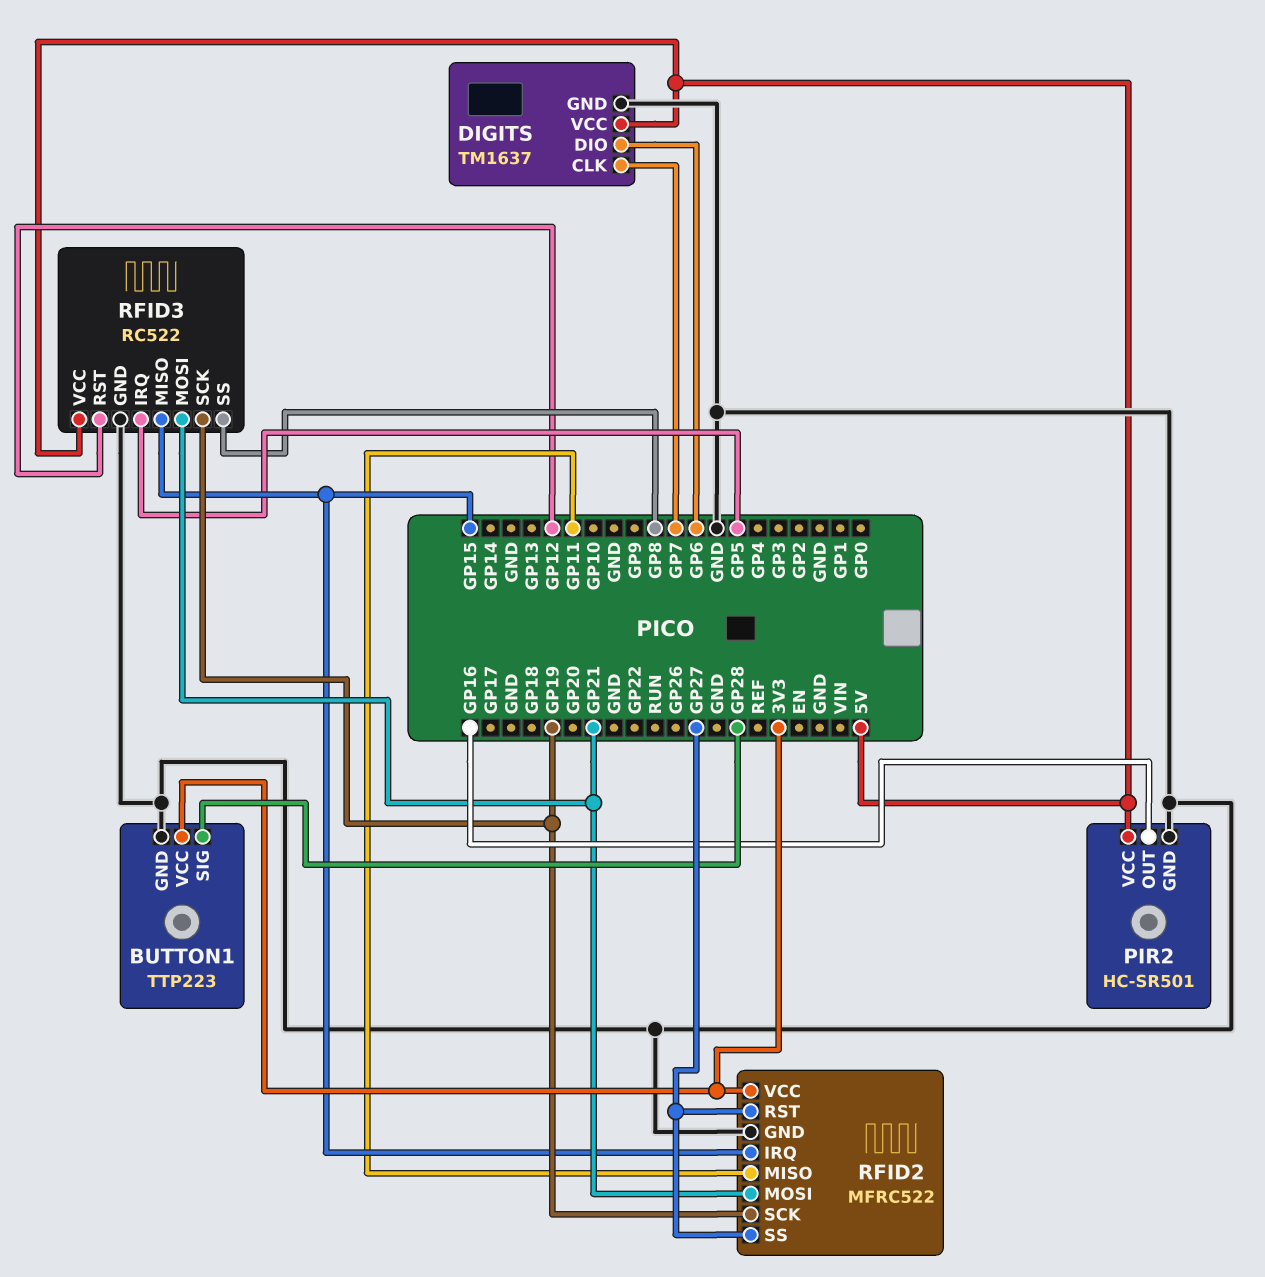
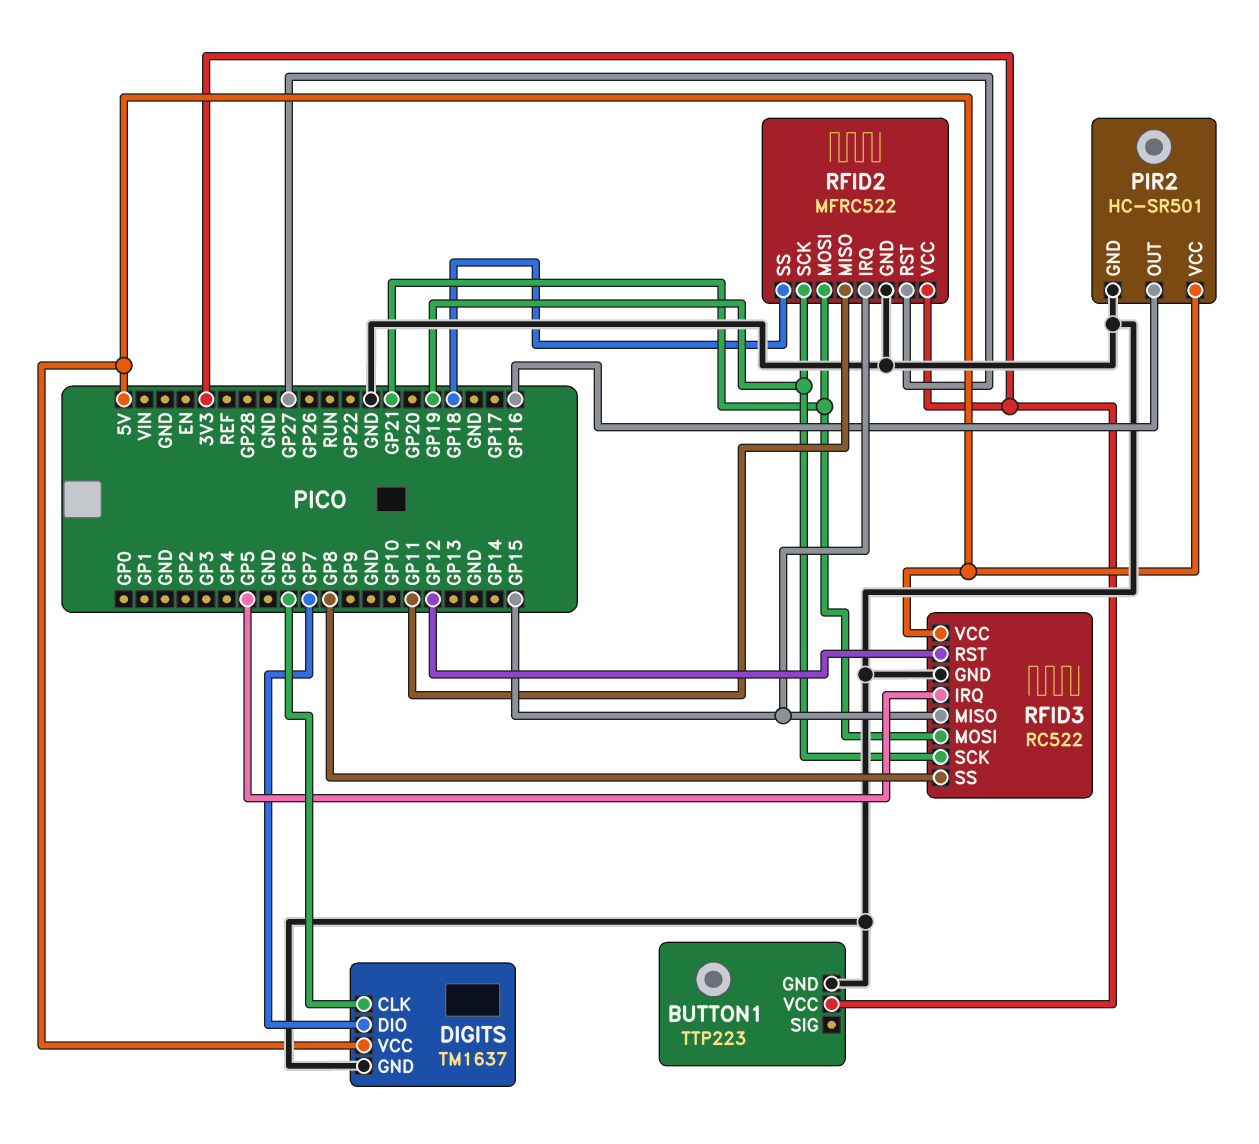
BUTTON1 pin SIG: GP28 -> none
DIGITS pin CLK: GP7 -> GP6
DIGITS pin DIO: GP6 -> GP7
RFID2 pin SS: GP27 -> GP18

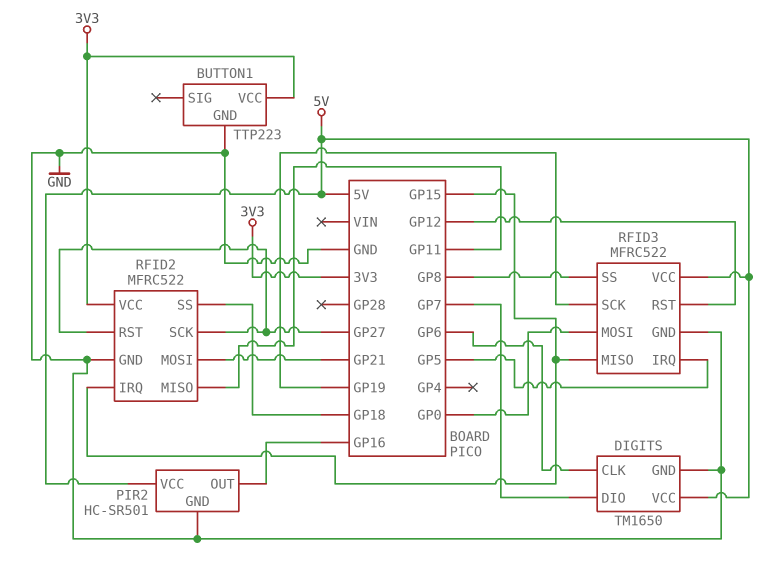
DIGITS: TM1637 -> TM1650
RFID2 pin SCK: GP19 -> GP27
RFID3: RC522 -> MFRC522
RFID3 pin MOSI: GP21 -> GP0

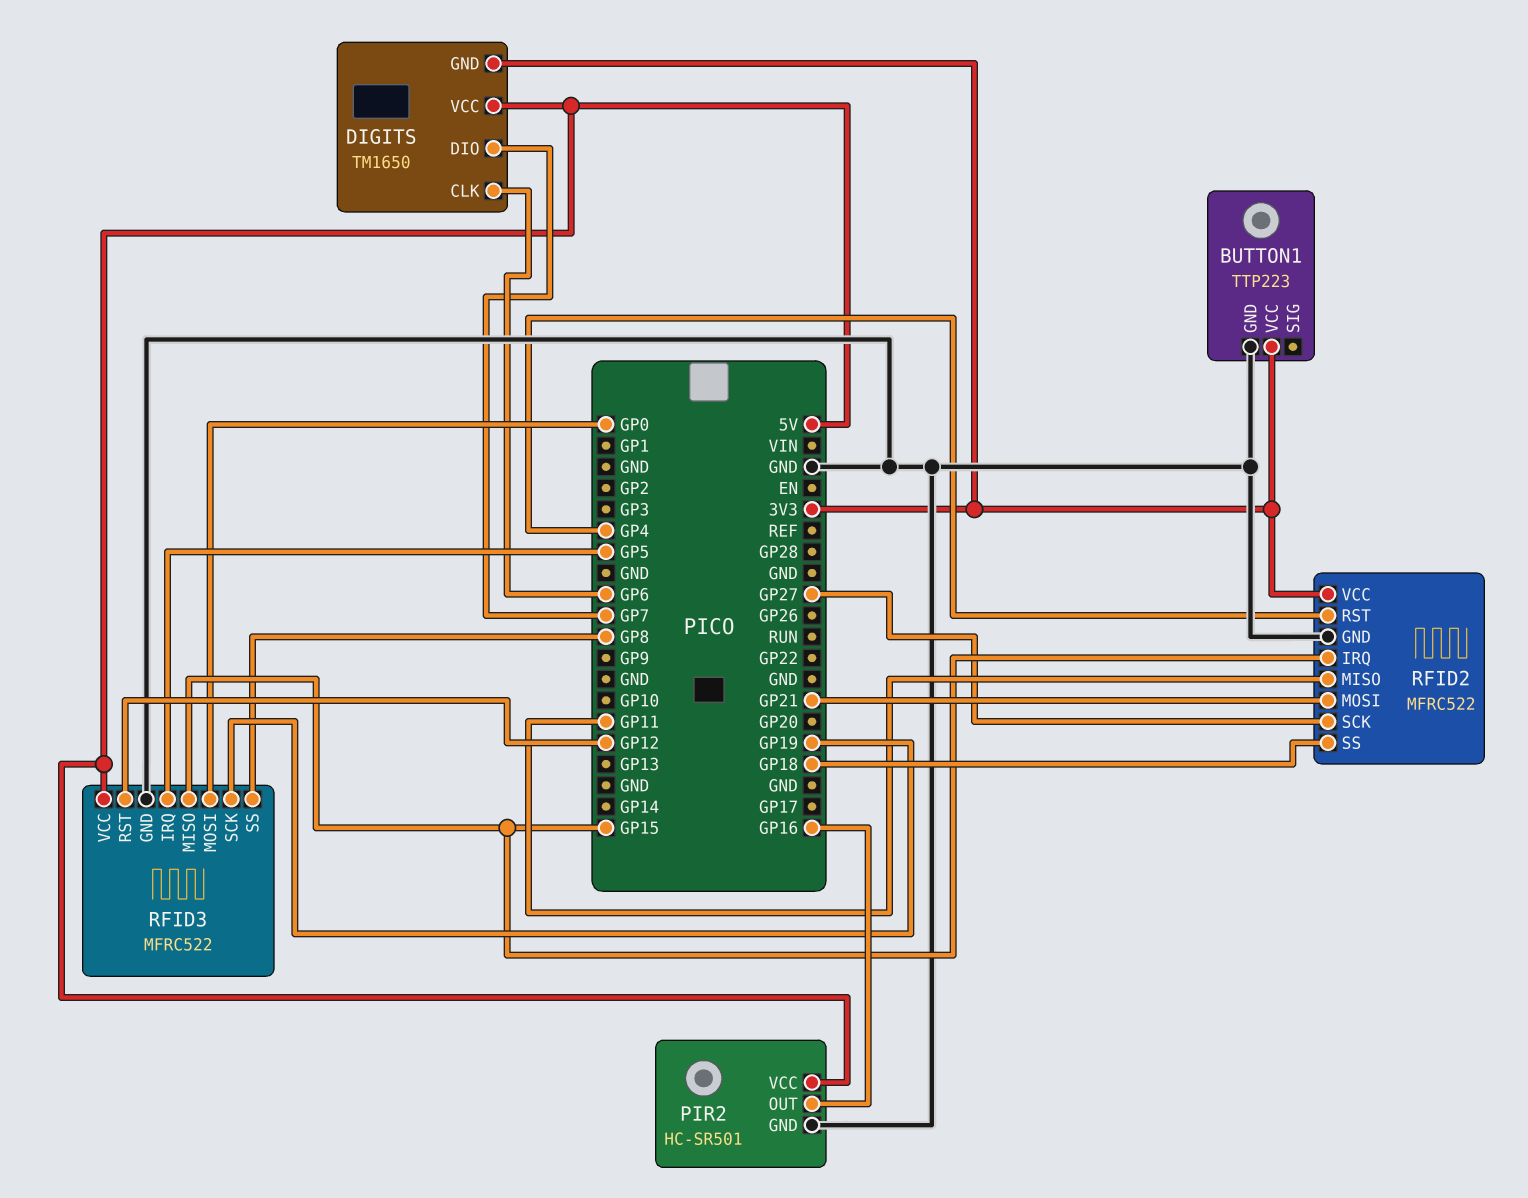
DIGITS pin GND: GND -> 3V3
RFID2 pin RST: GP27 -> GP4

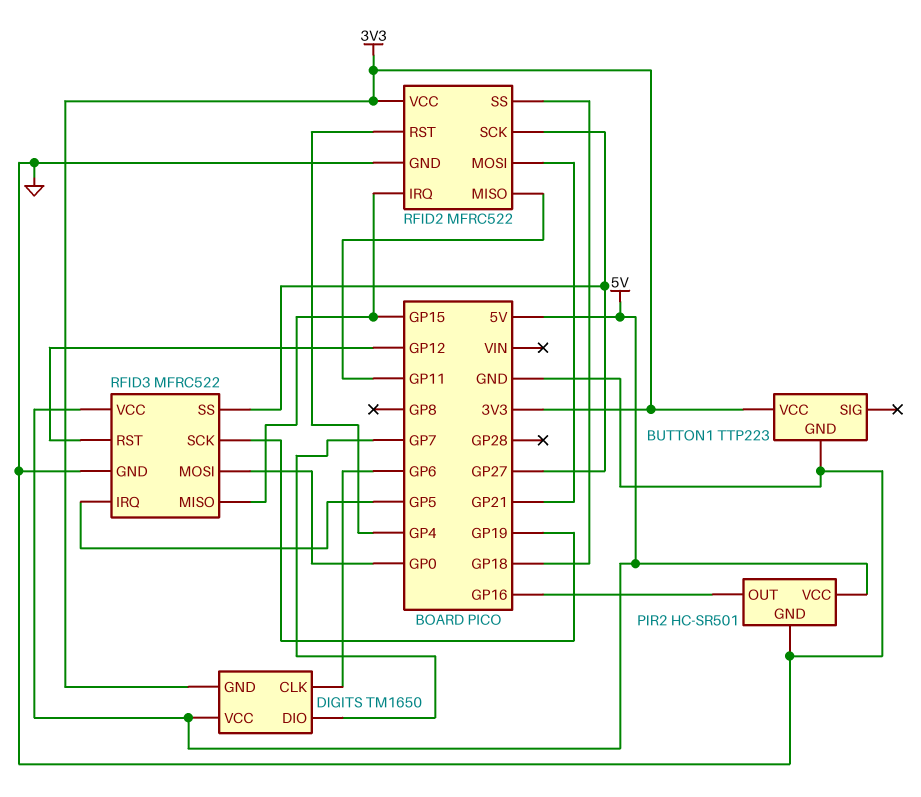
RFID3 pin SS: GP8 -> GP27

